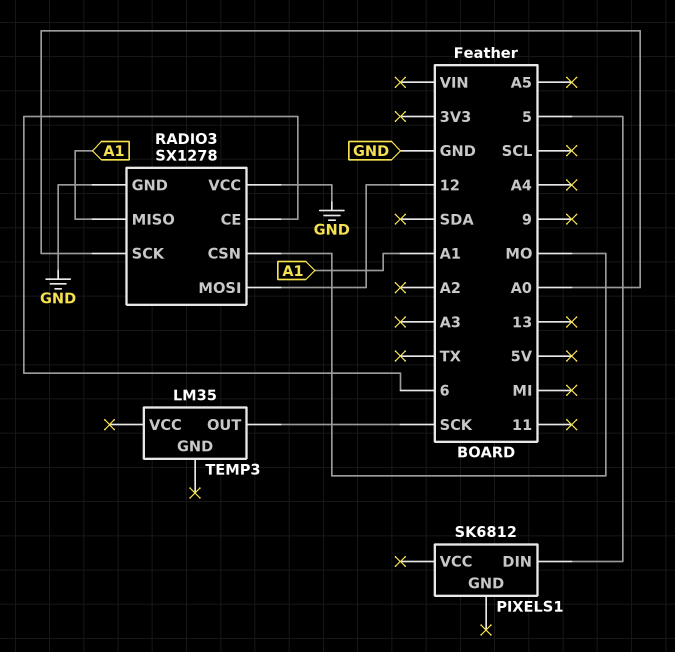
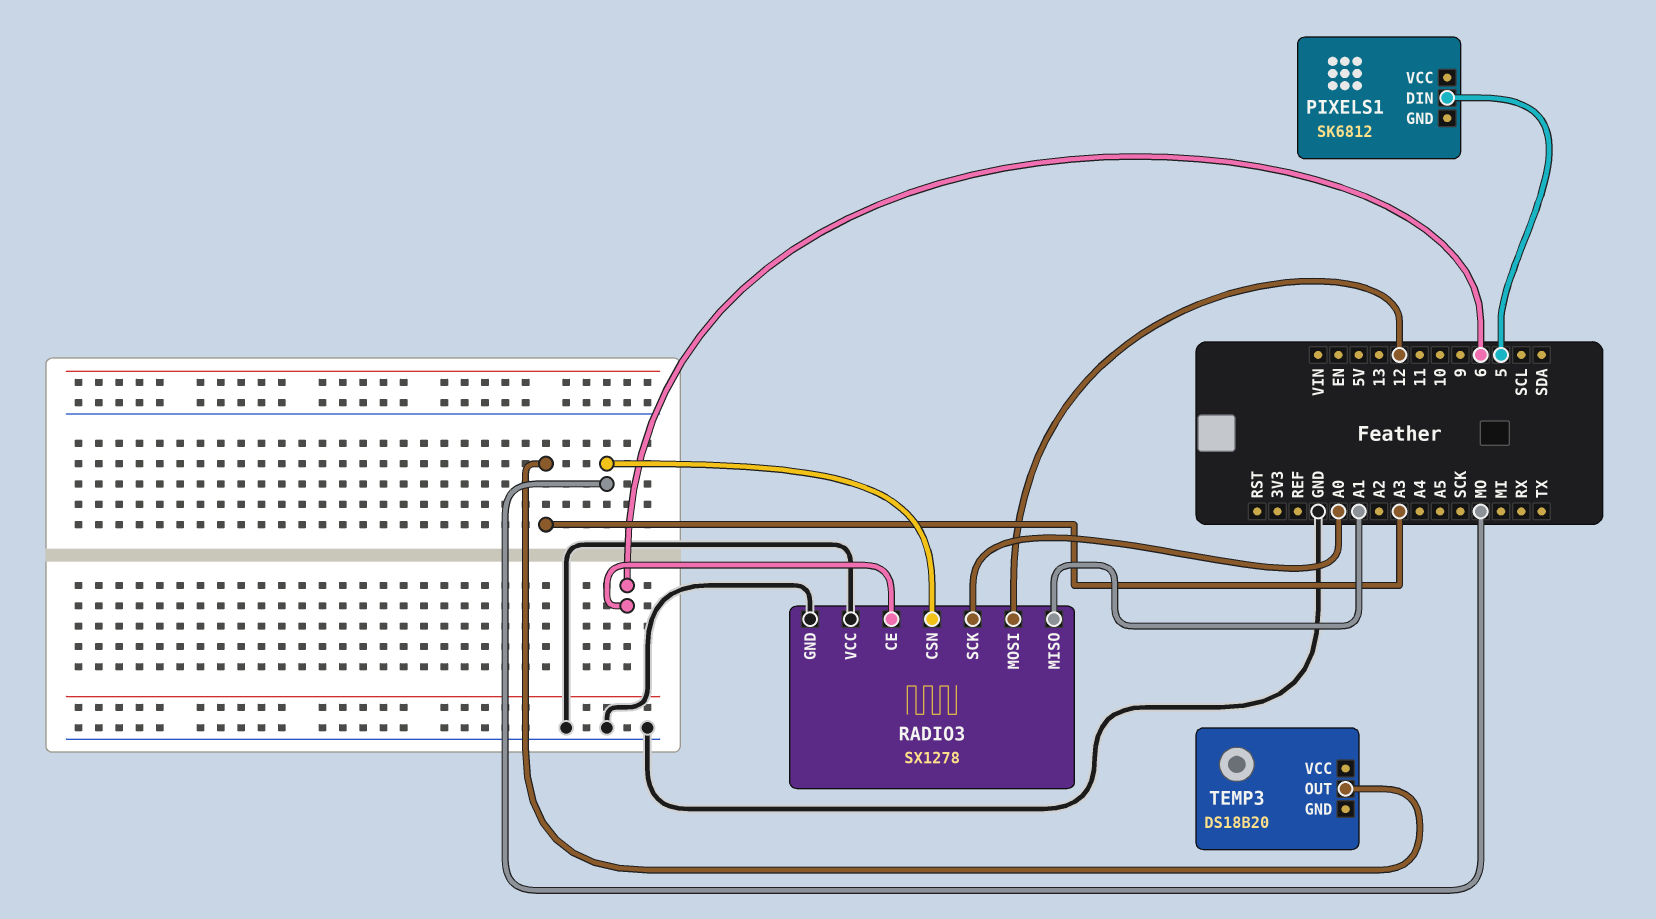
TEMP3: LM35 -> DS18B20
TEMP3 pin OUT: SCK -> A3

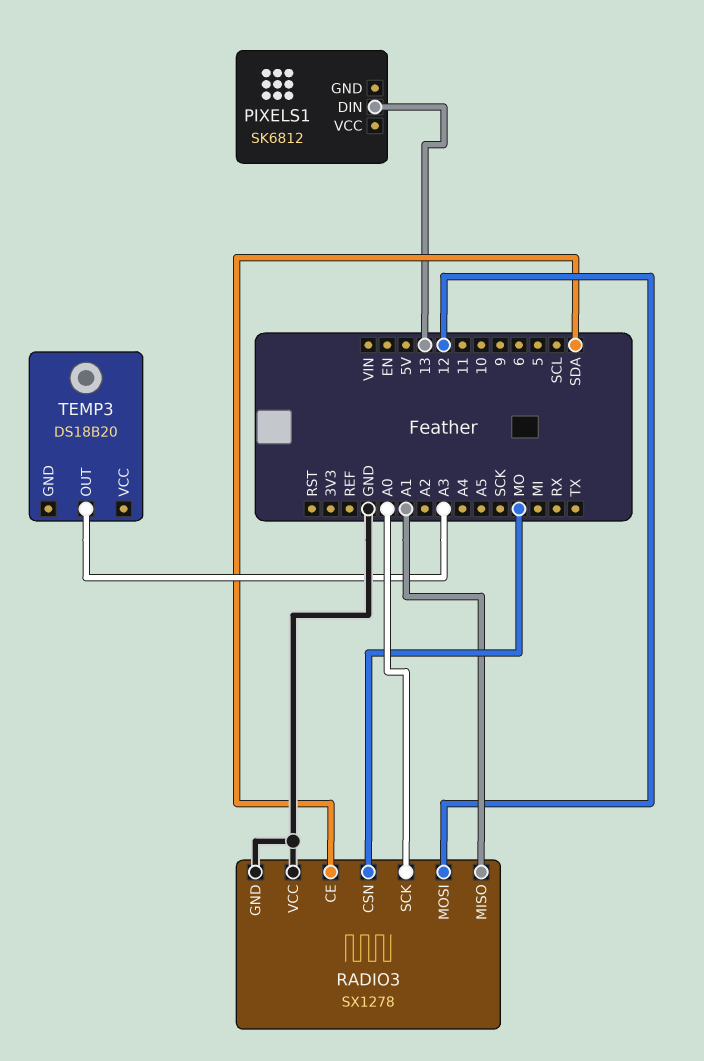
PIXELS1 pin DIN: 5 -> 13
RADIO3 pin CE: 6 -> SDA

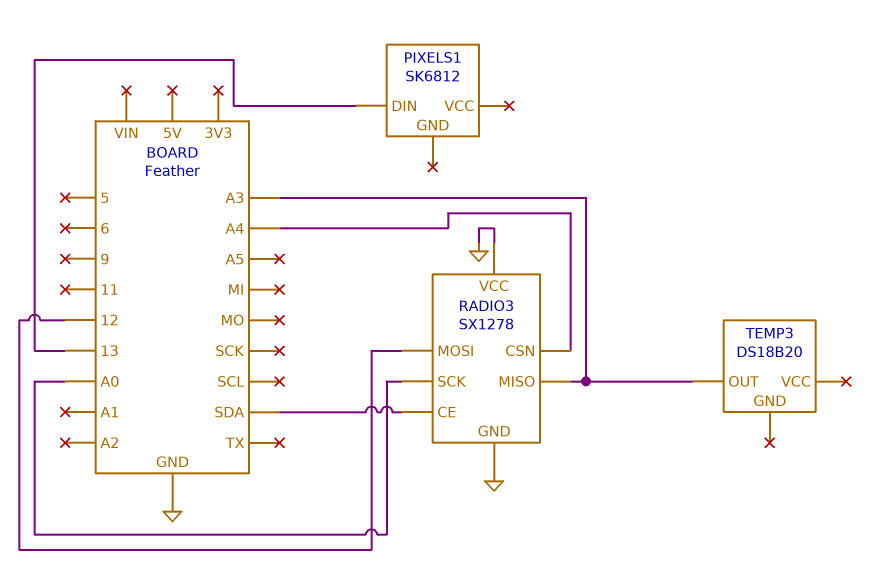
RADIO3 pin CSN: MO -> A4
RADIO3 pin MISO: A1 -> A3

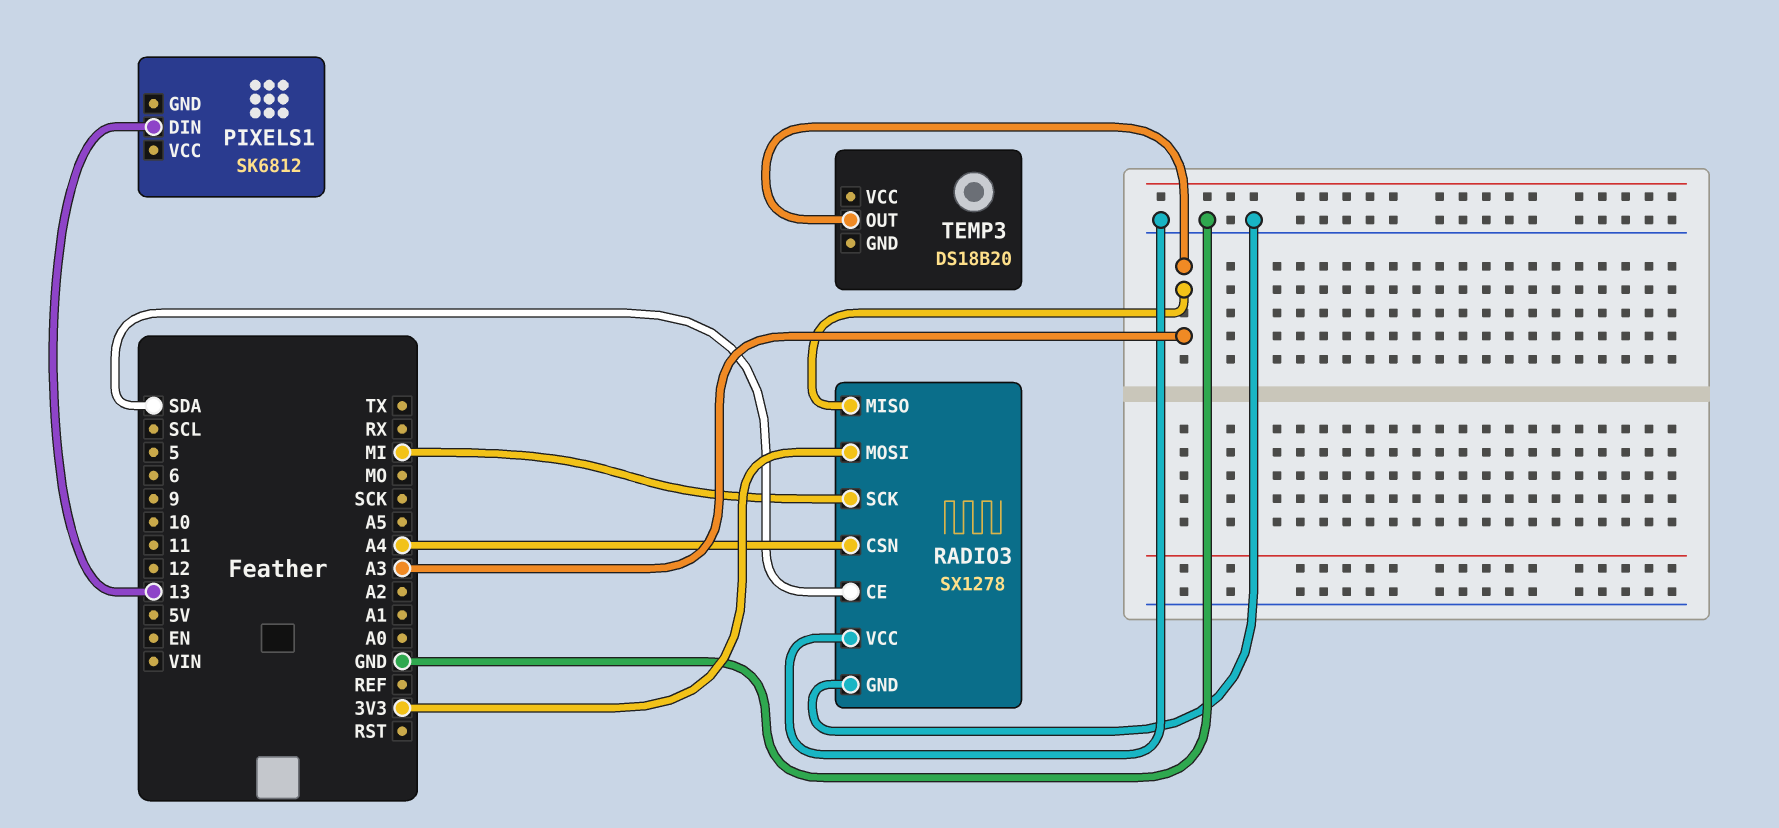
RADIO3 pin MOSI: 12 -> 3V3
RADIO3 pin SCK: A0 -> MI

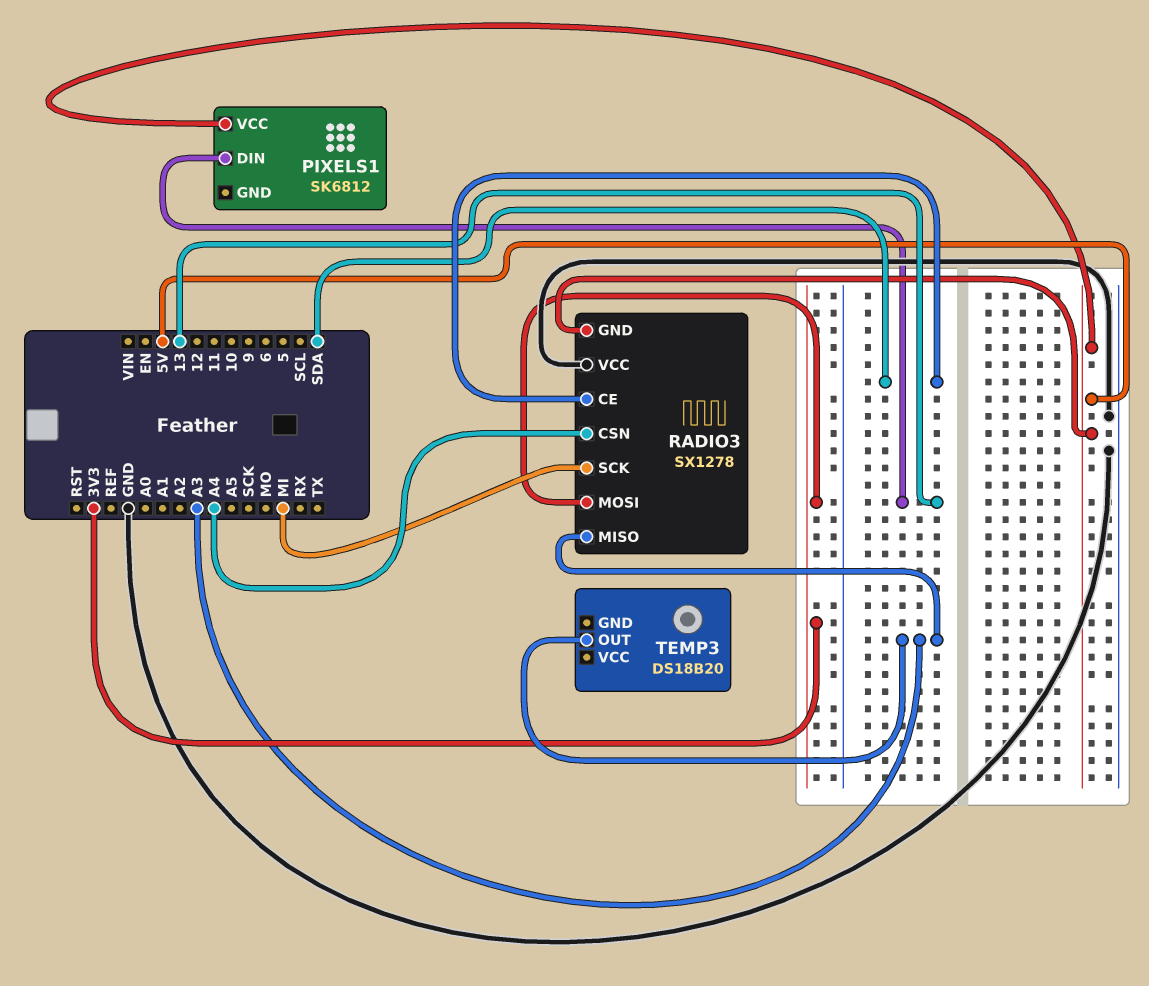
PIXELS1 pin VCC: none -> 5V
RADIO3 pin GND: GND -> 5V

